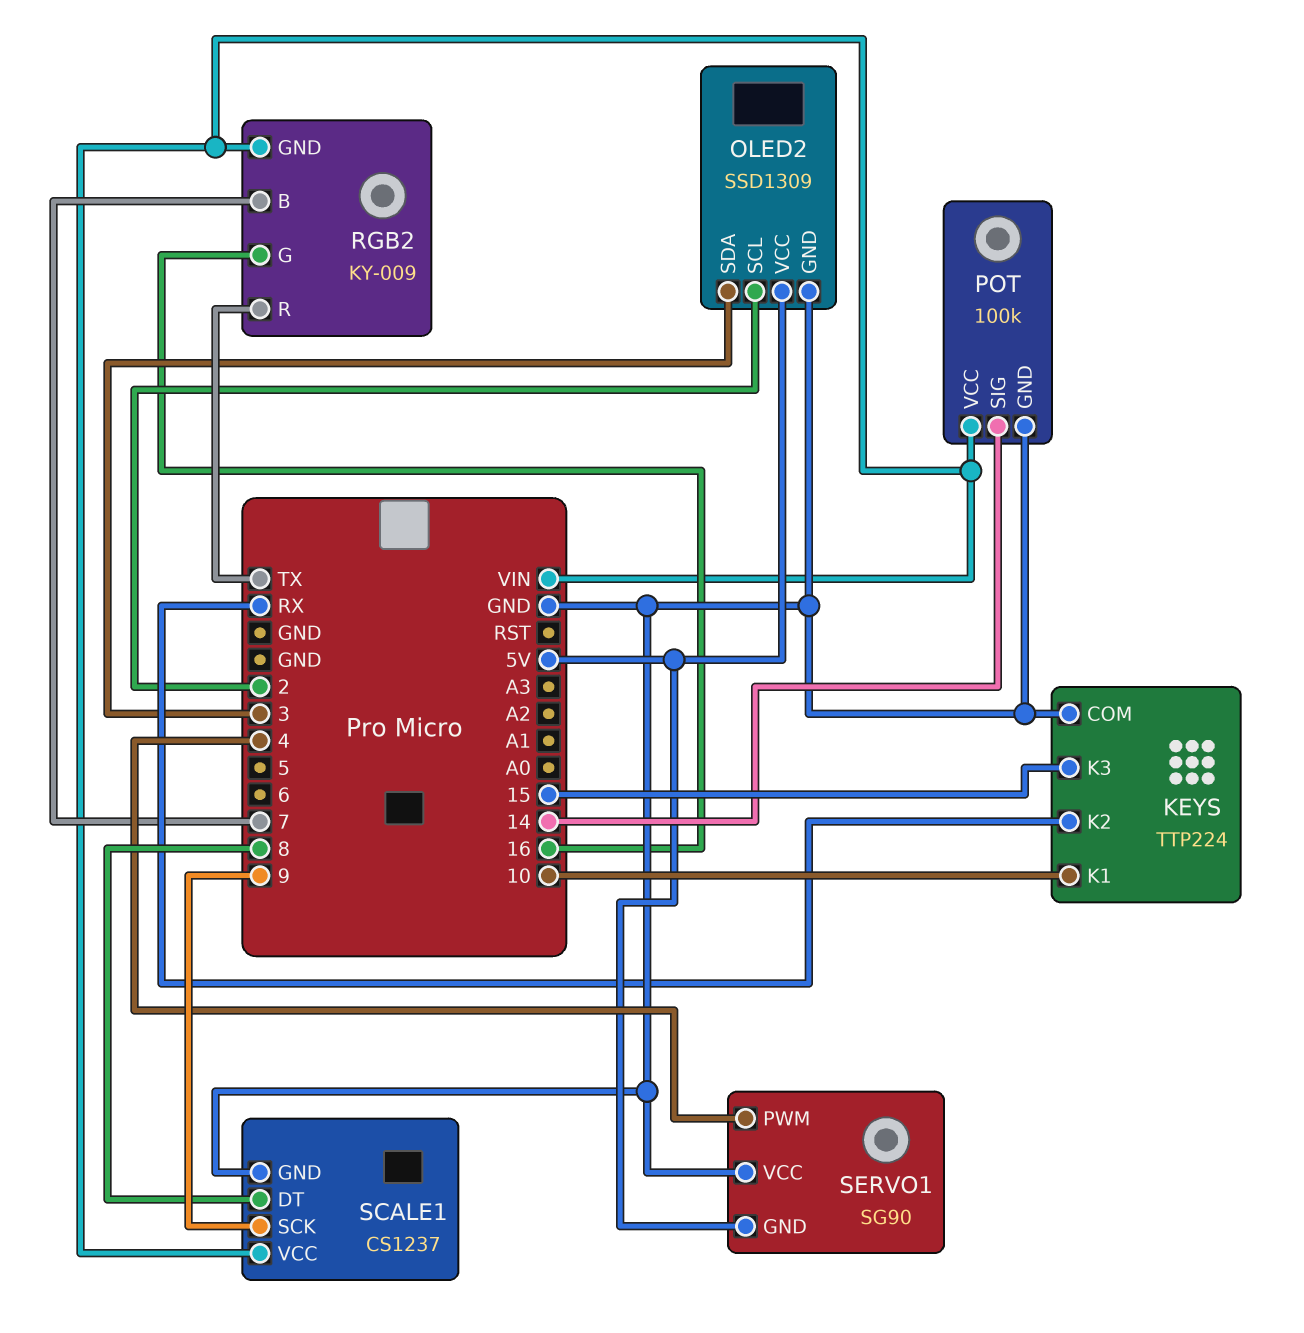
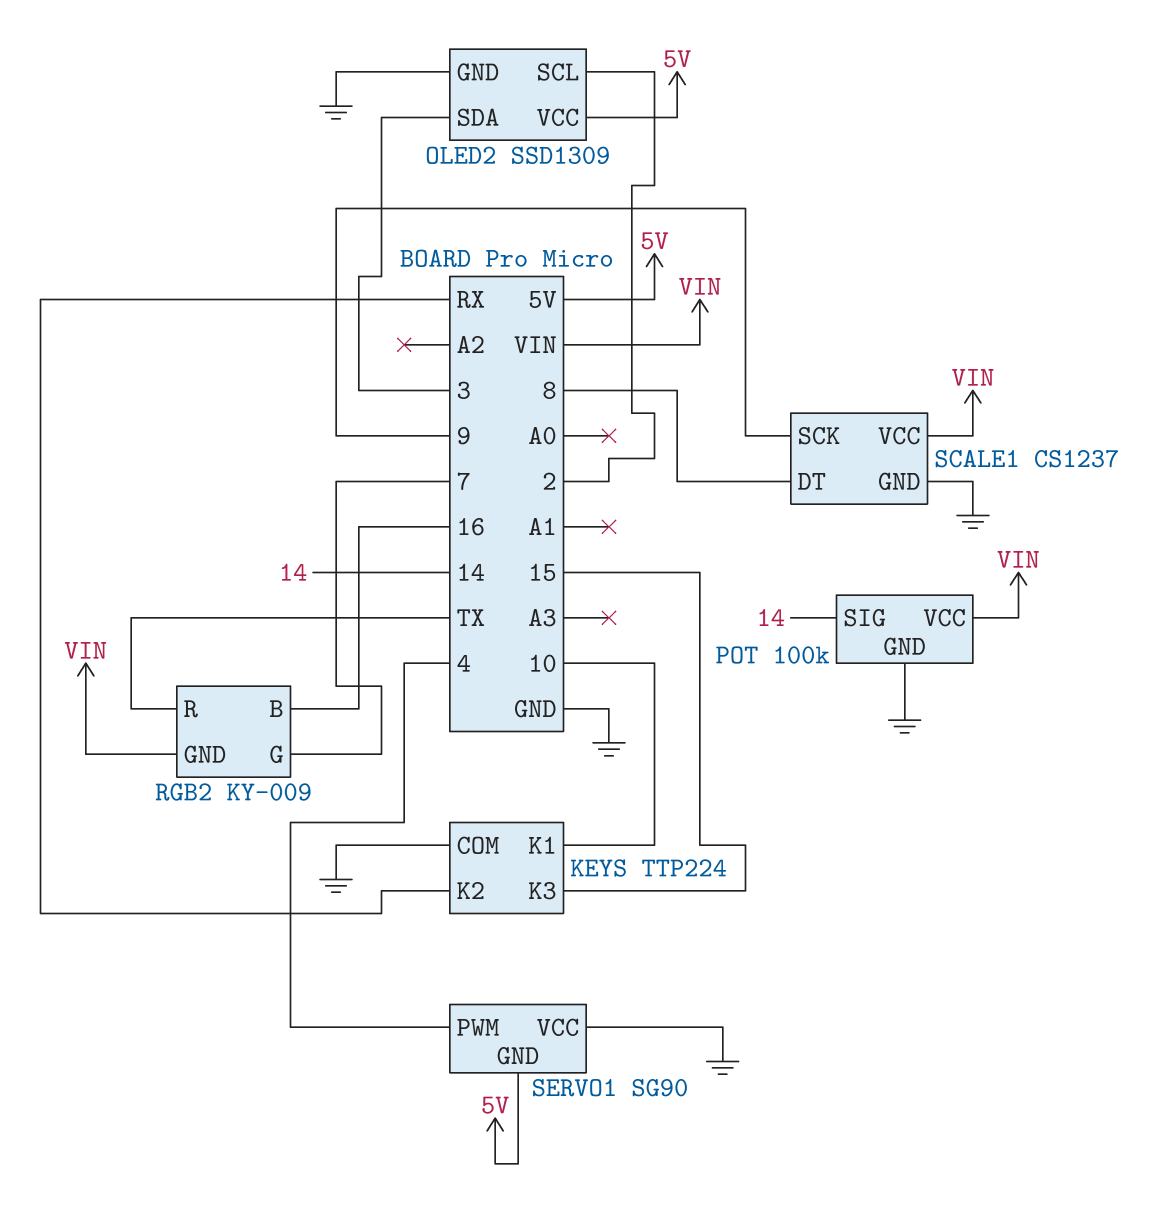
RGB2 pin B: 7 -> 16
RGB2 pin G: 16 -> 7

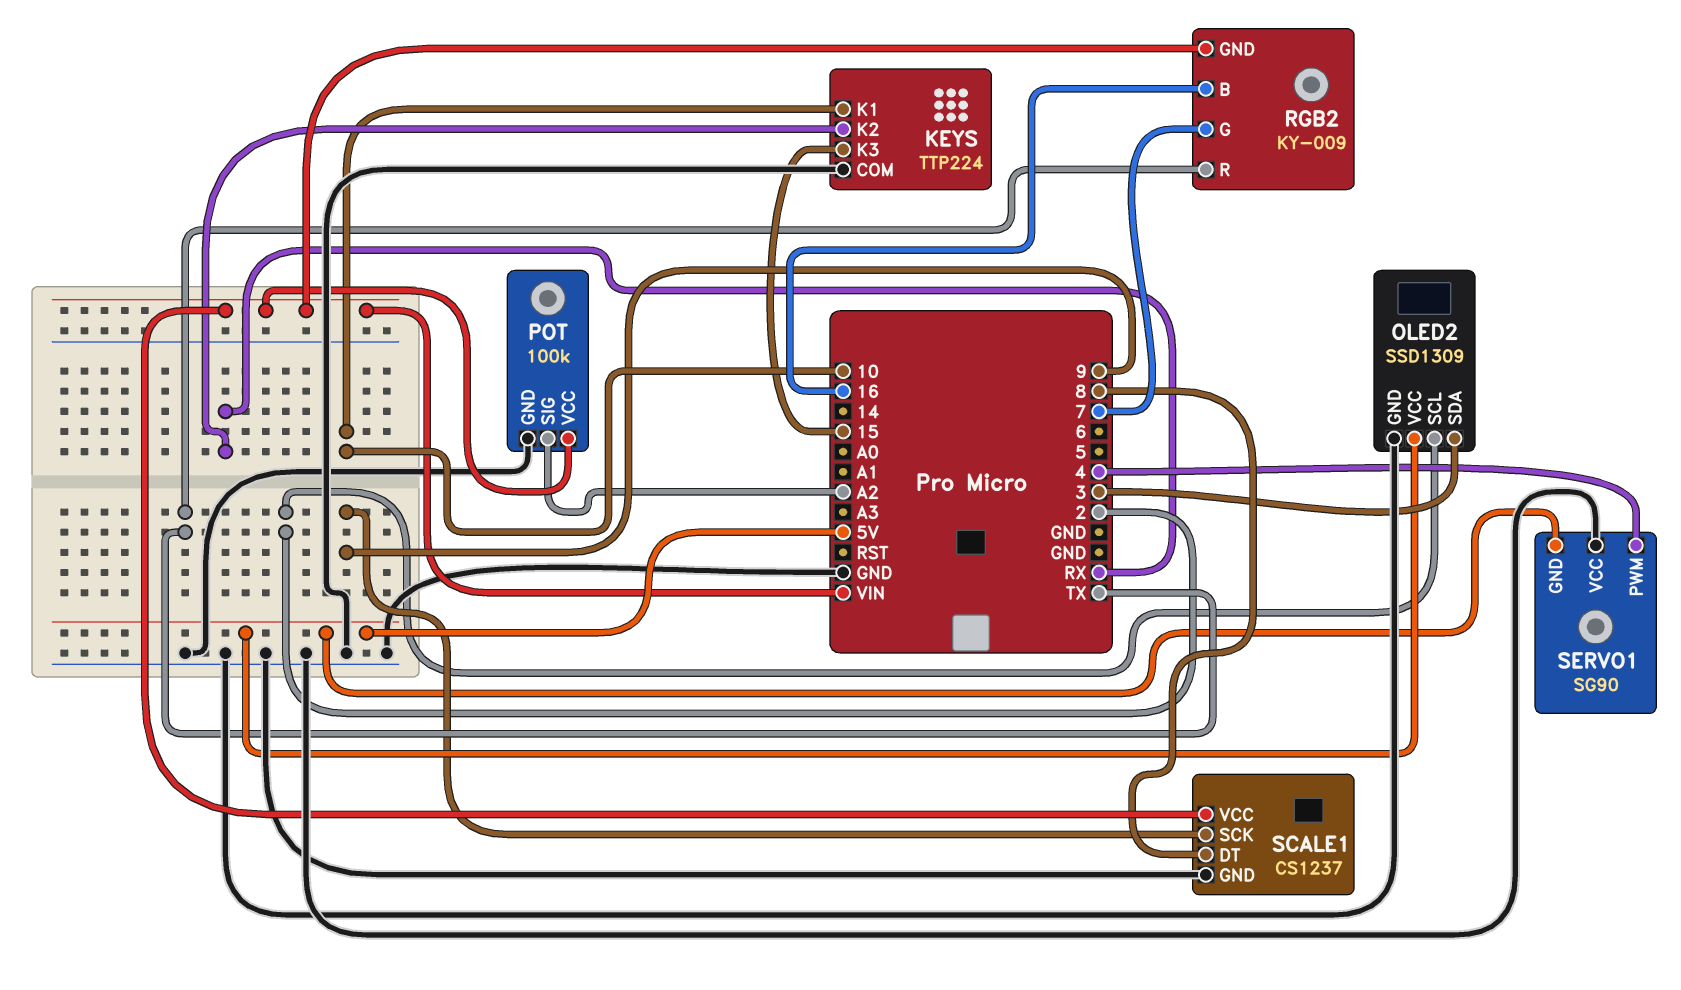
POT pin SIG: 14 -> A2

